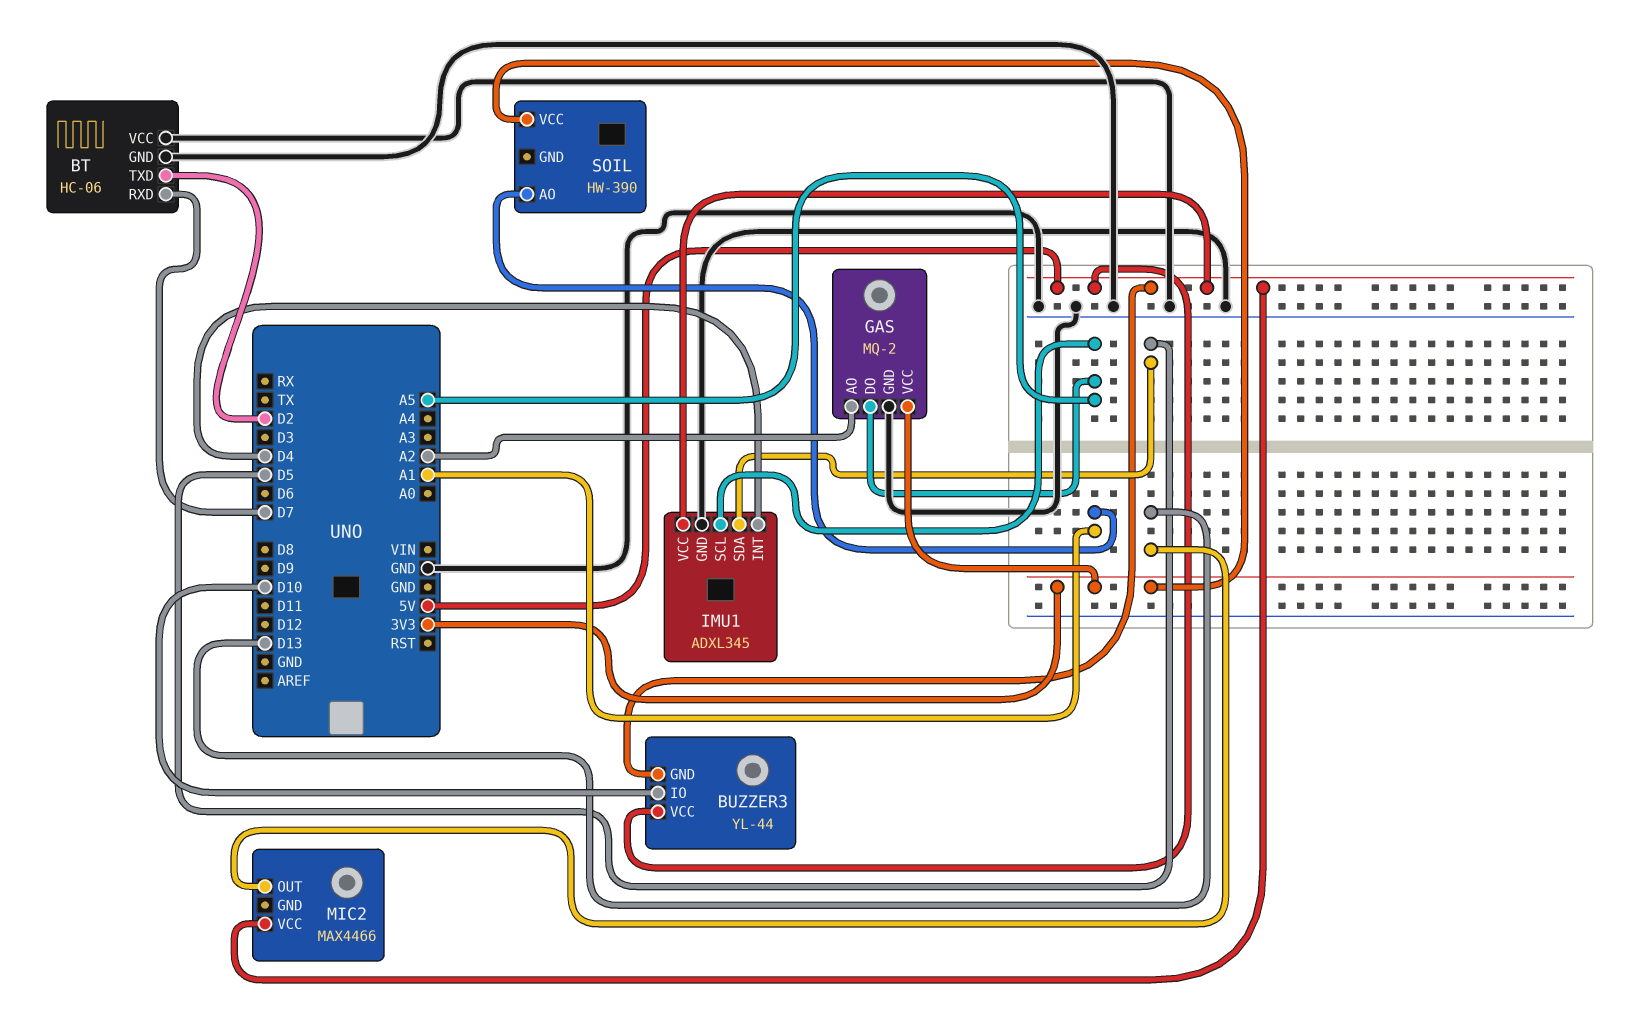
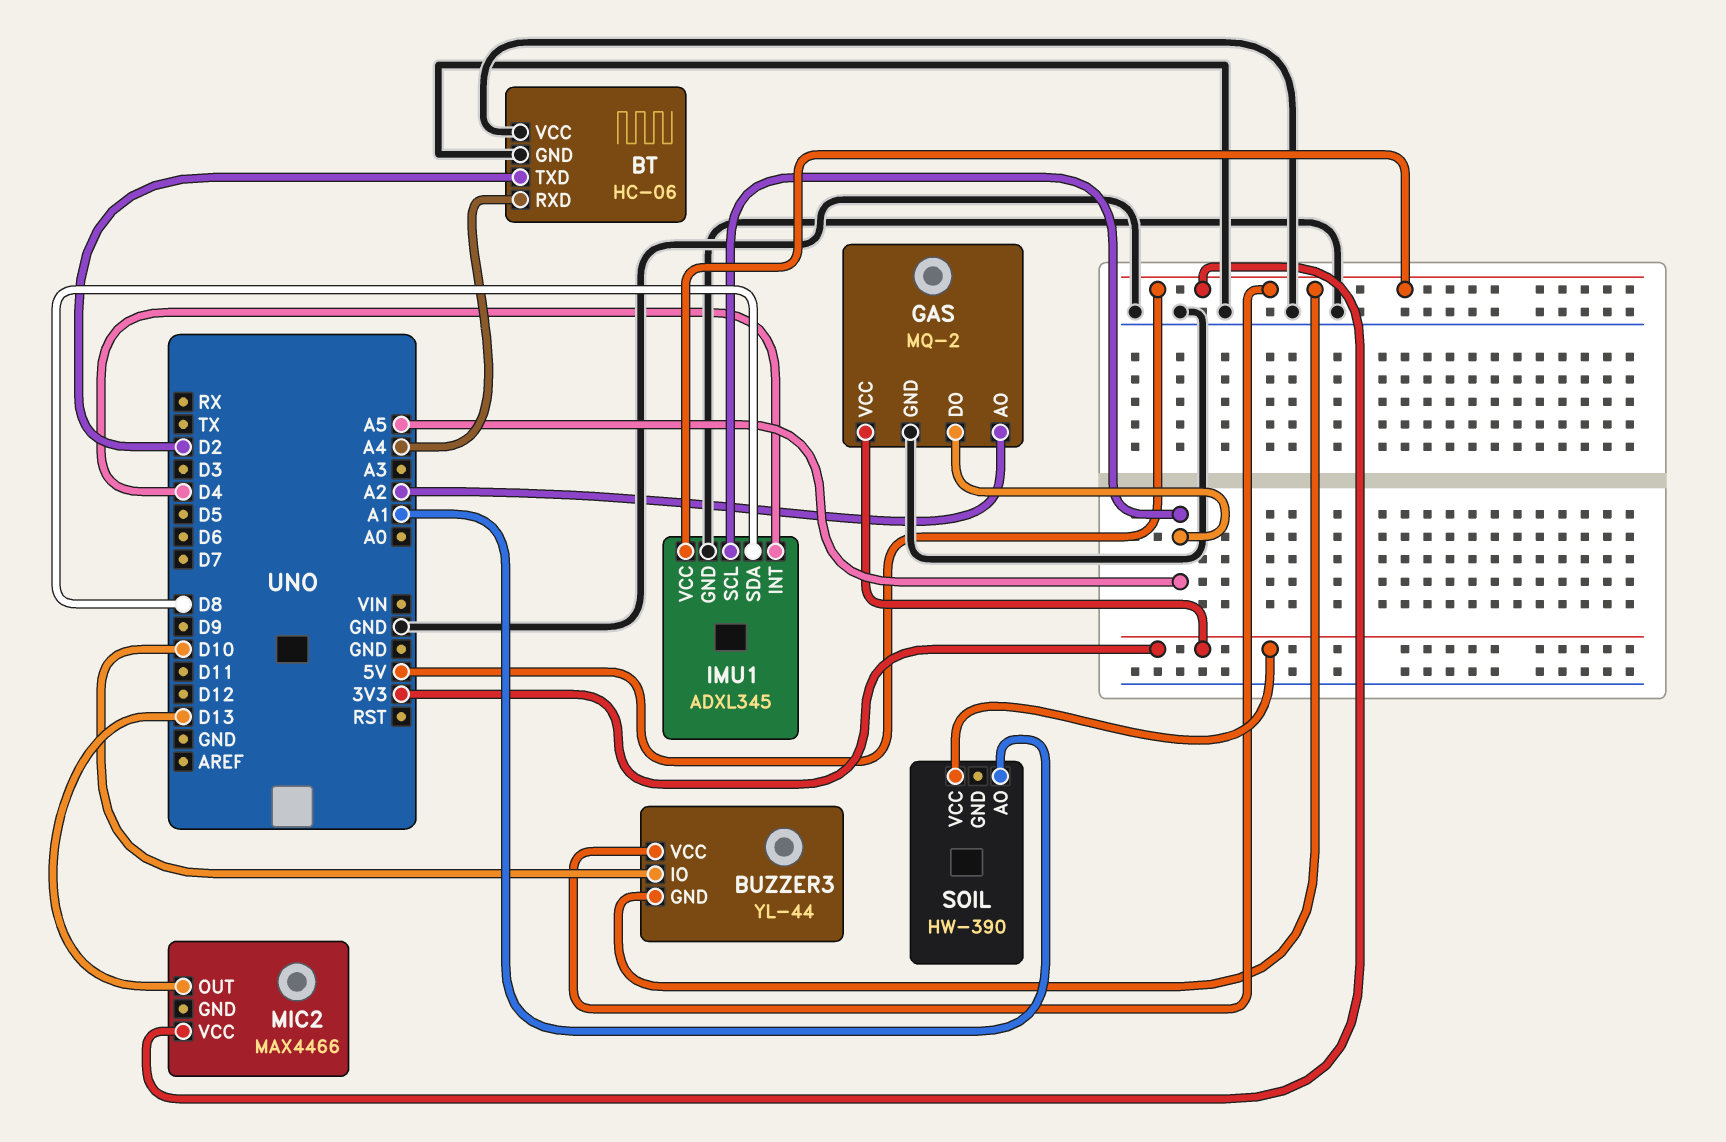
BT pin RXD: D7 -> A4
IMU1 pin SDA: D5 -> D8

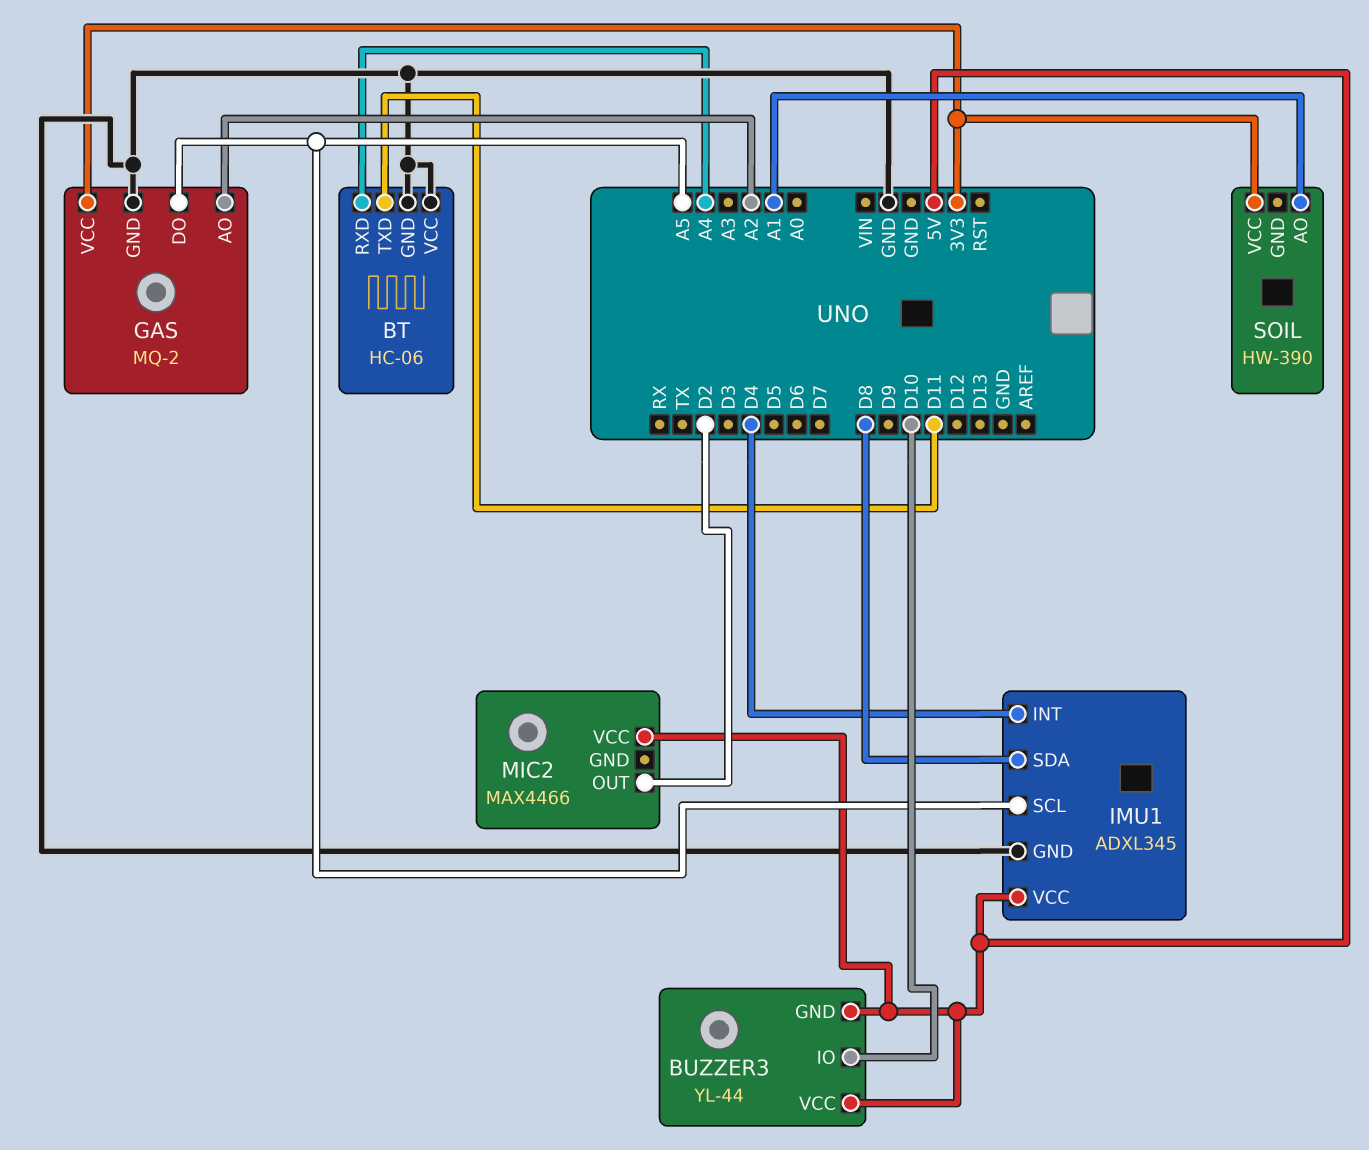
BT pin TXD: D2 -> D11
MIC2 pin OUT: D13 -> D2

